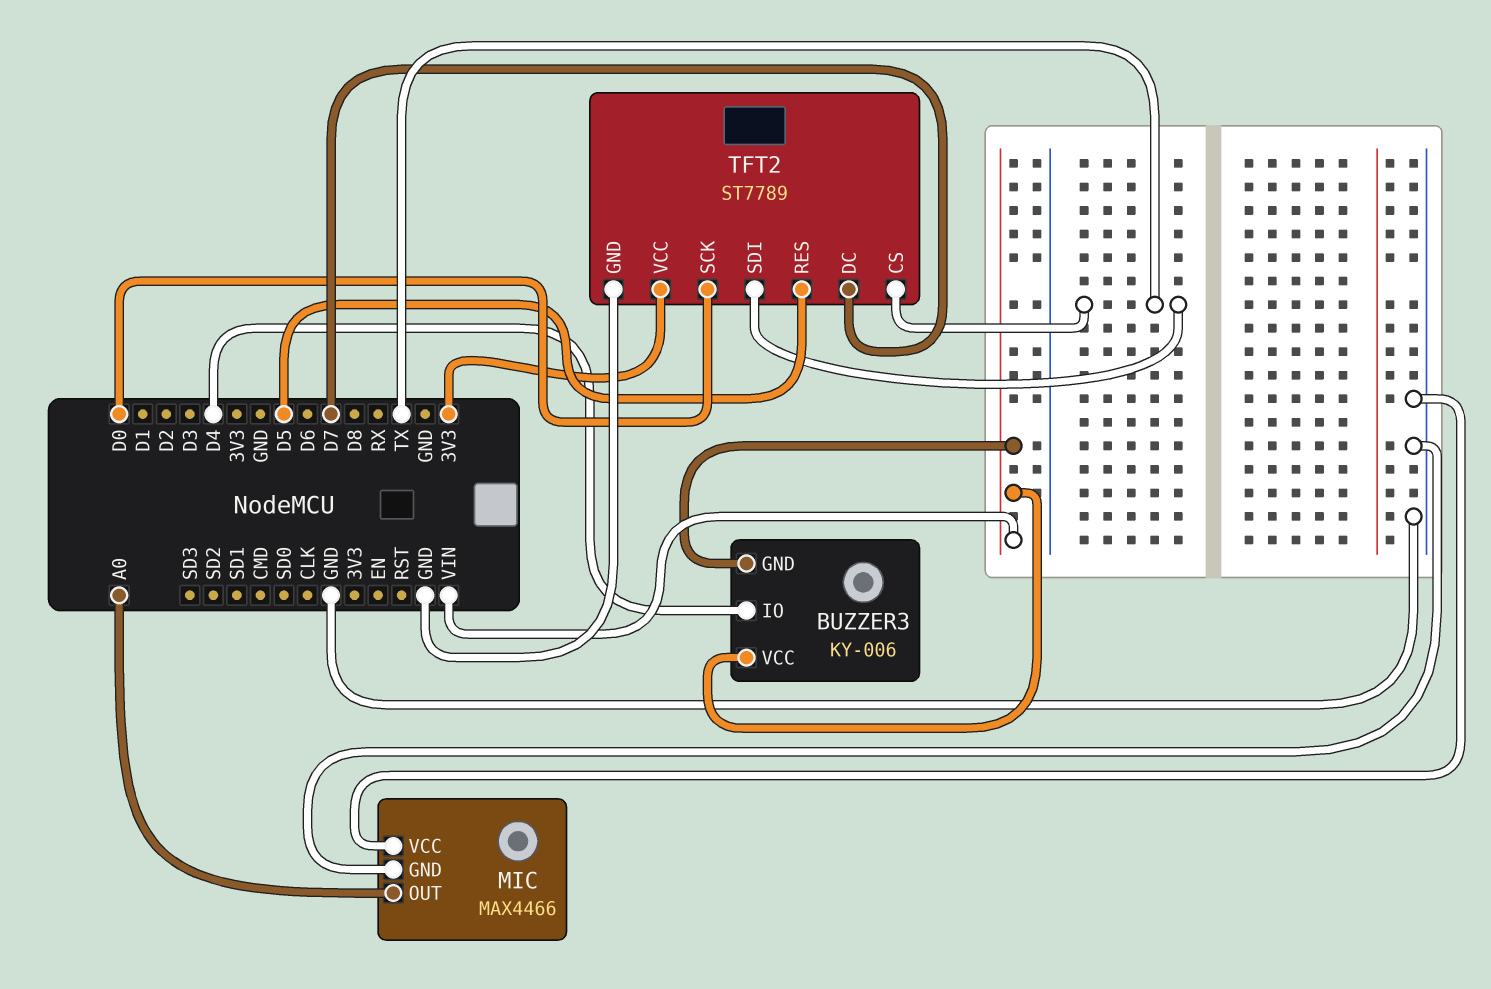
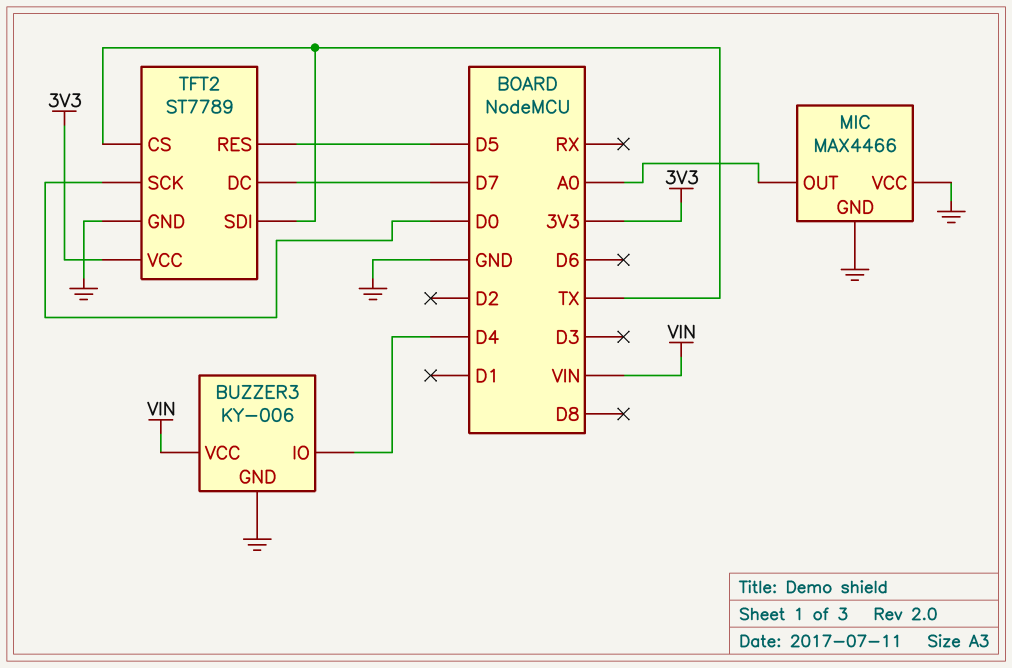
BUZZER3 pin GND: VIN -> GND

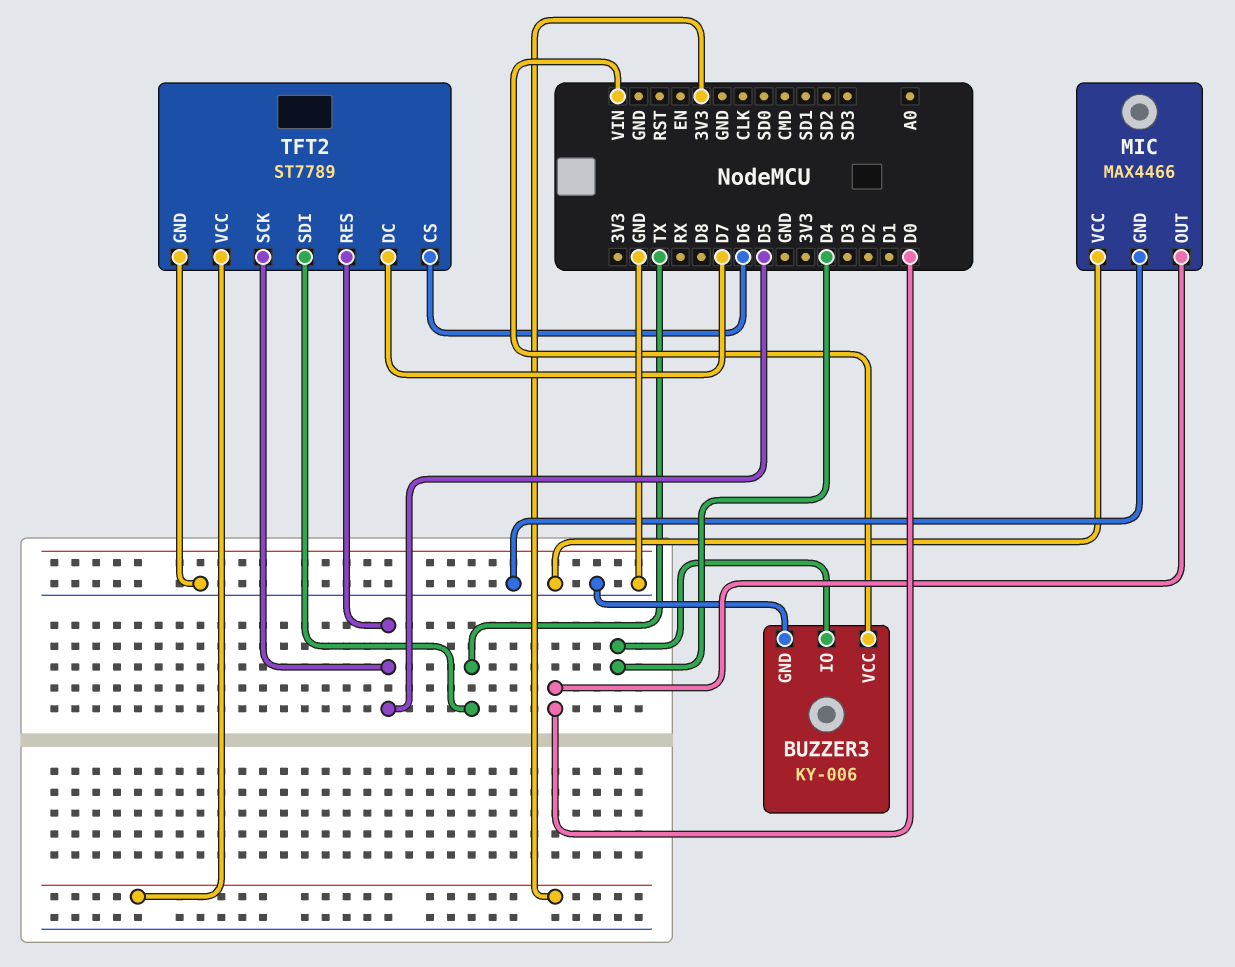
MIC pin OUT: A0 -> D0
TFT2 pin CS: TX -> D6
TFT2 pin SCK: D0 -> D5

